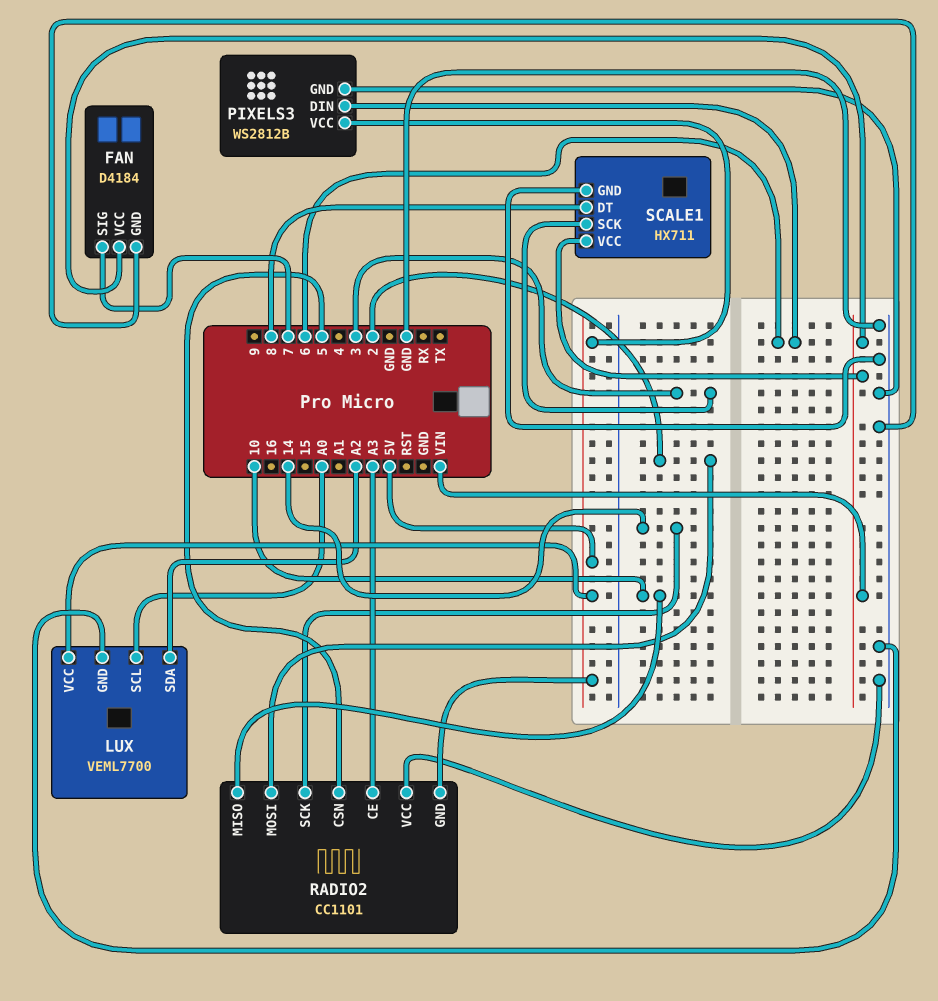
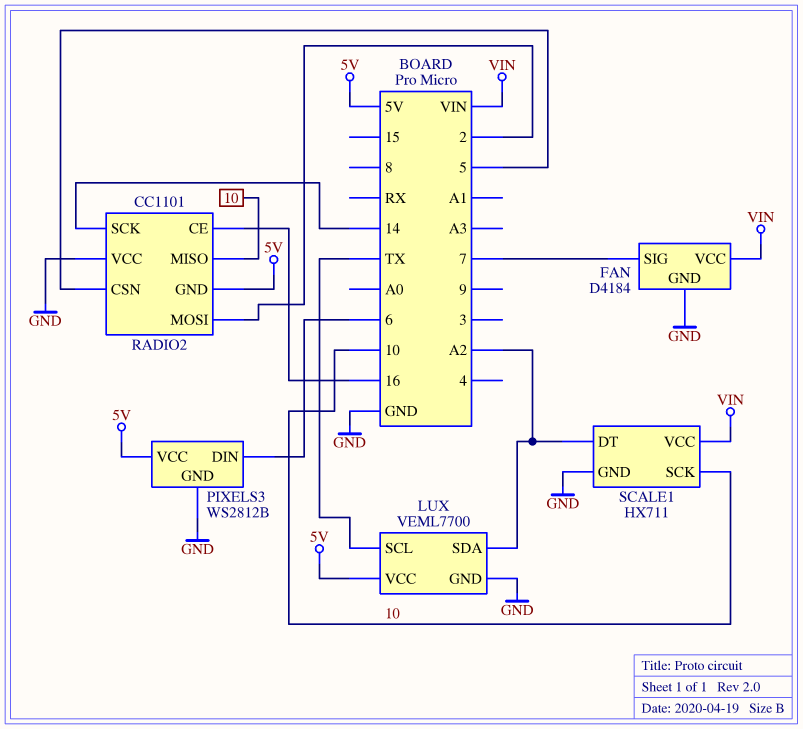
LUX pin SCL: A0 -> TX
RADIO2 pin CE: A3 -> 16
SCALE1 pin DT: 8 -> A2
SCALE1 pin SCK: 3 -> 10

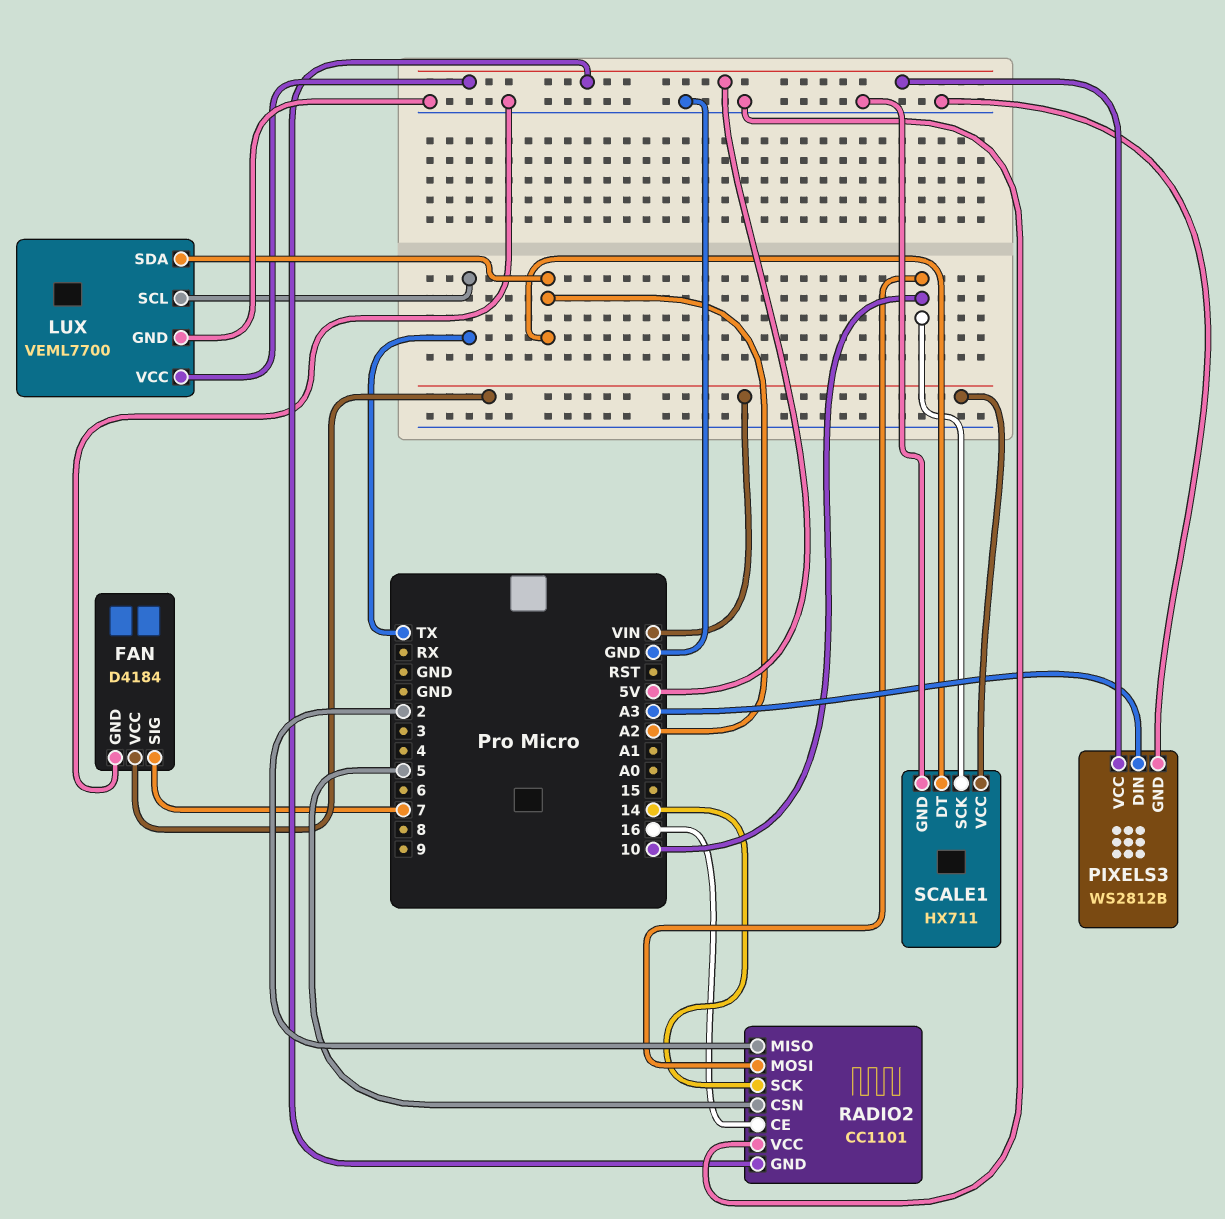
PIXELS3 pin DIN: 6 -> A3
RADIO2 pin MISO: 10 -> 2
RADIO2 pin MOSI: 2 -> 10

